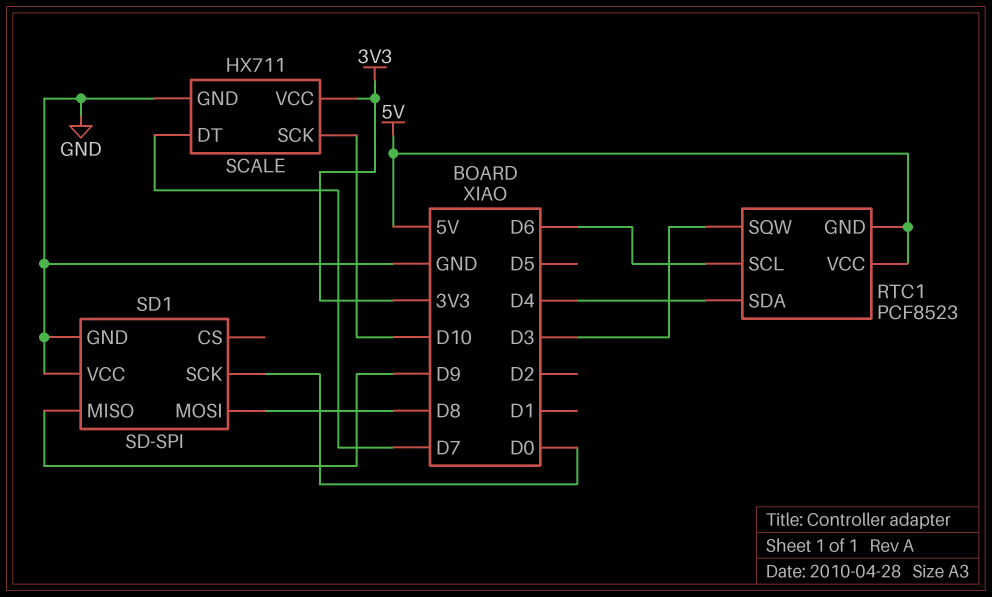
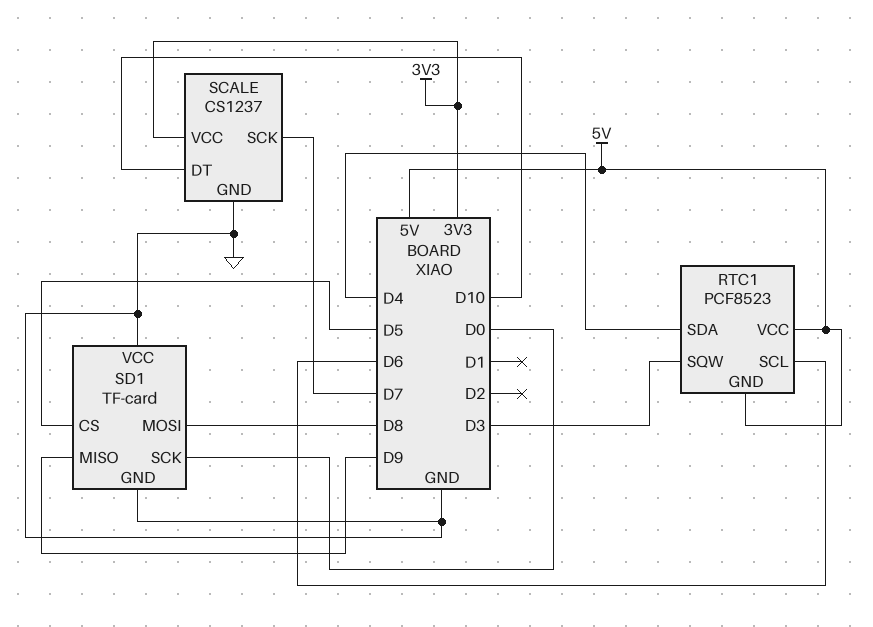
SCALE: HX711 -> CS1237
SCALE pin DT: D7 -> D10
SCALE pin SCK: D10 -> D7
SD1: SD-SPI -> TF-card
SD1 pin CS: none -> D5

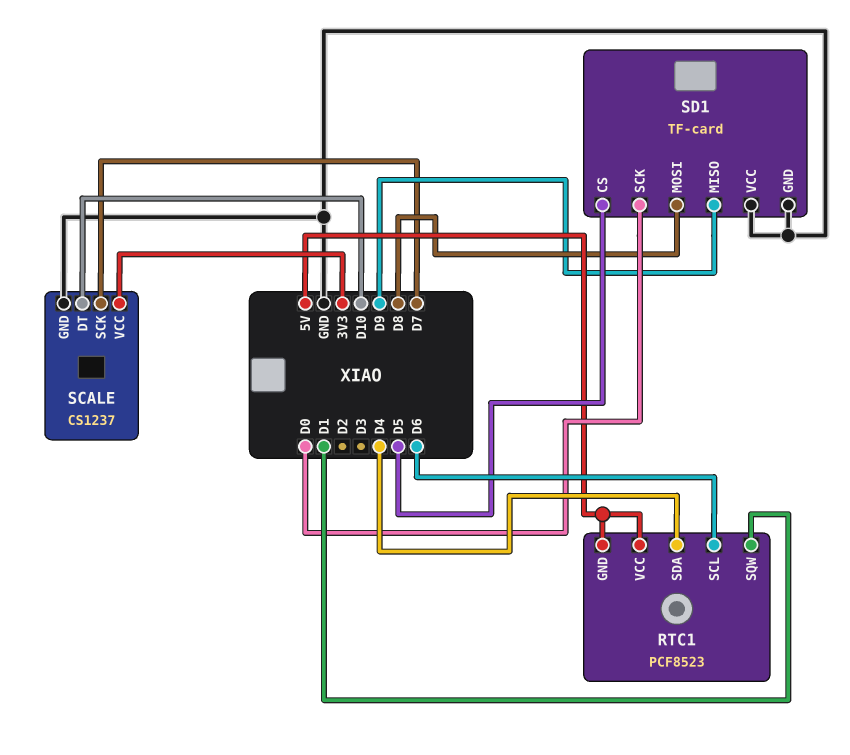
RTC1 pin SQW: D3 -> D1

